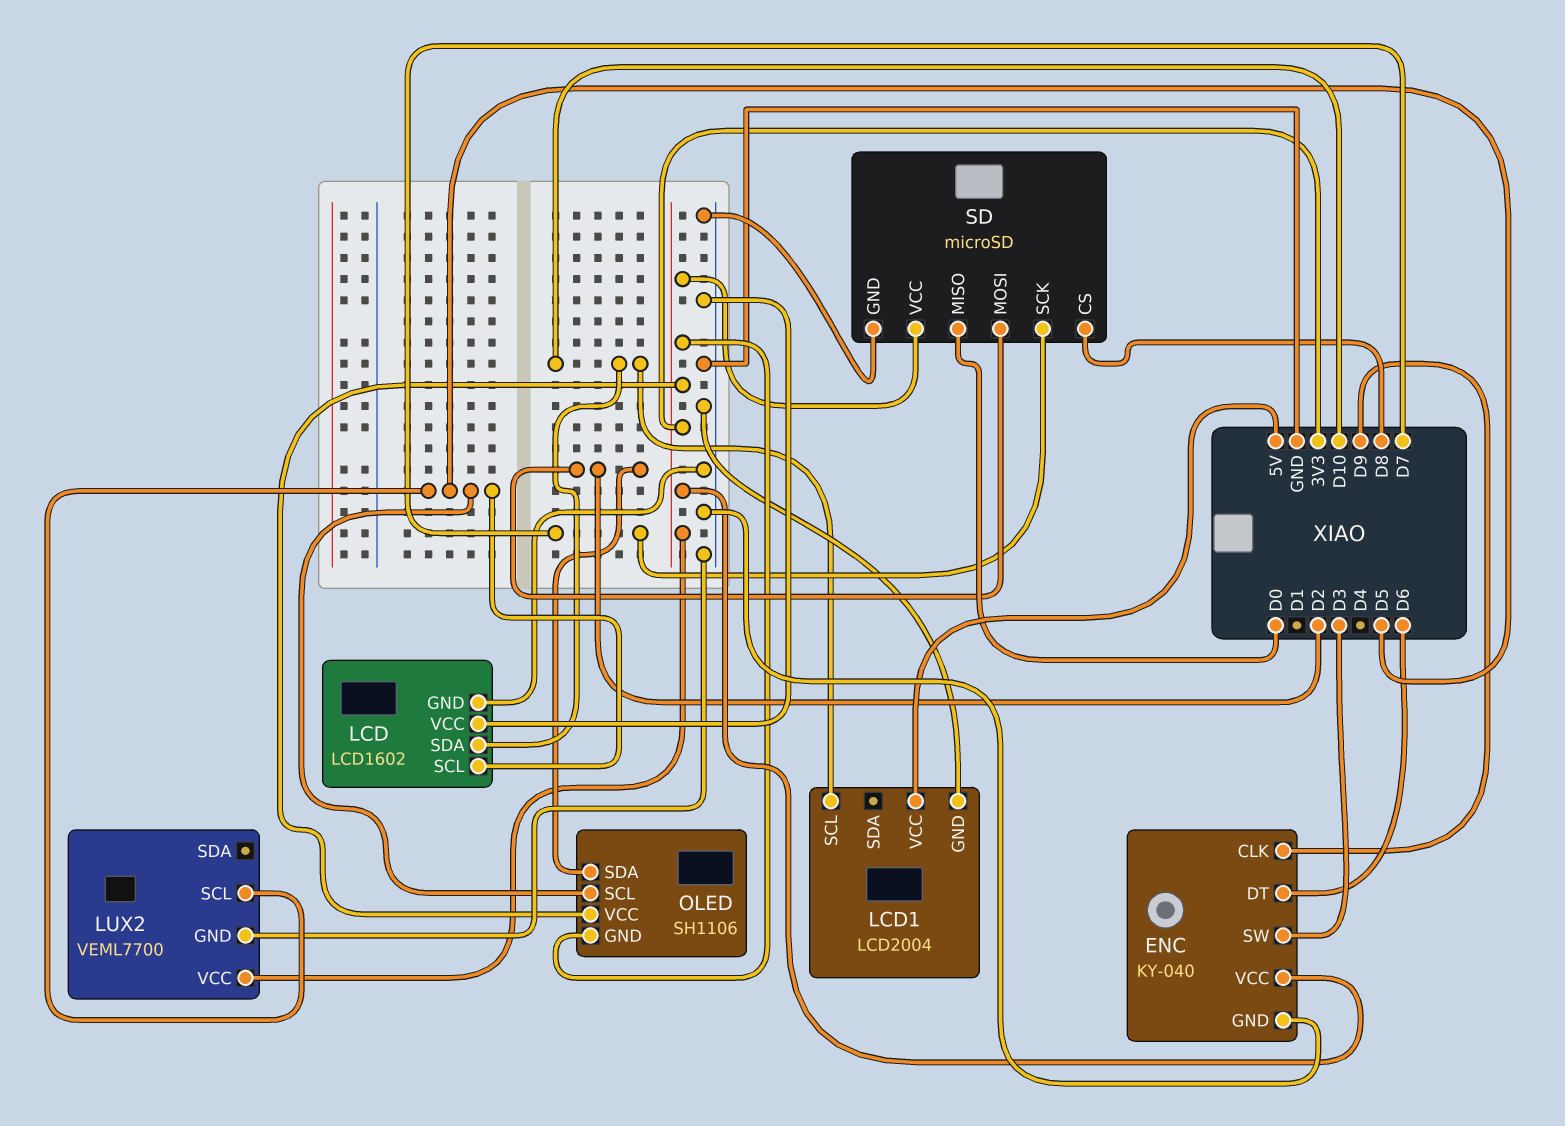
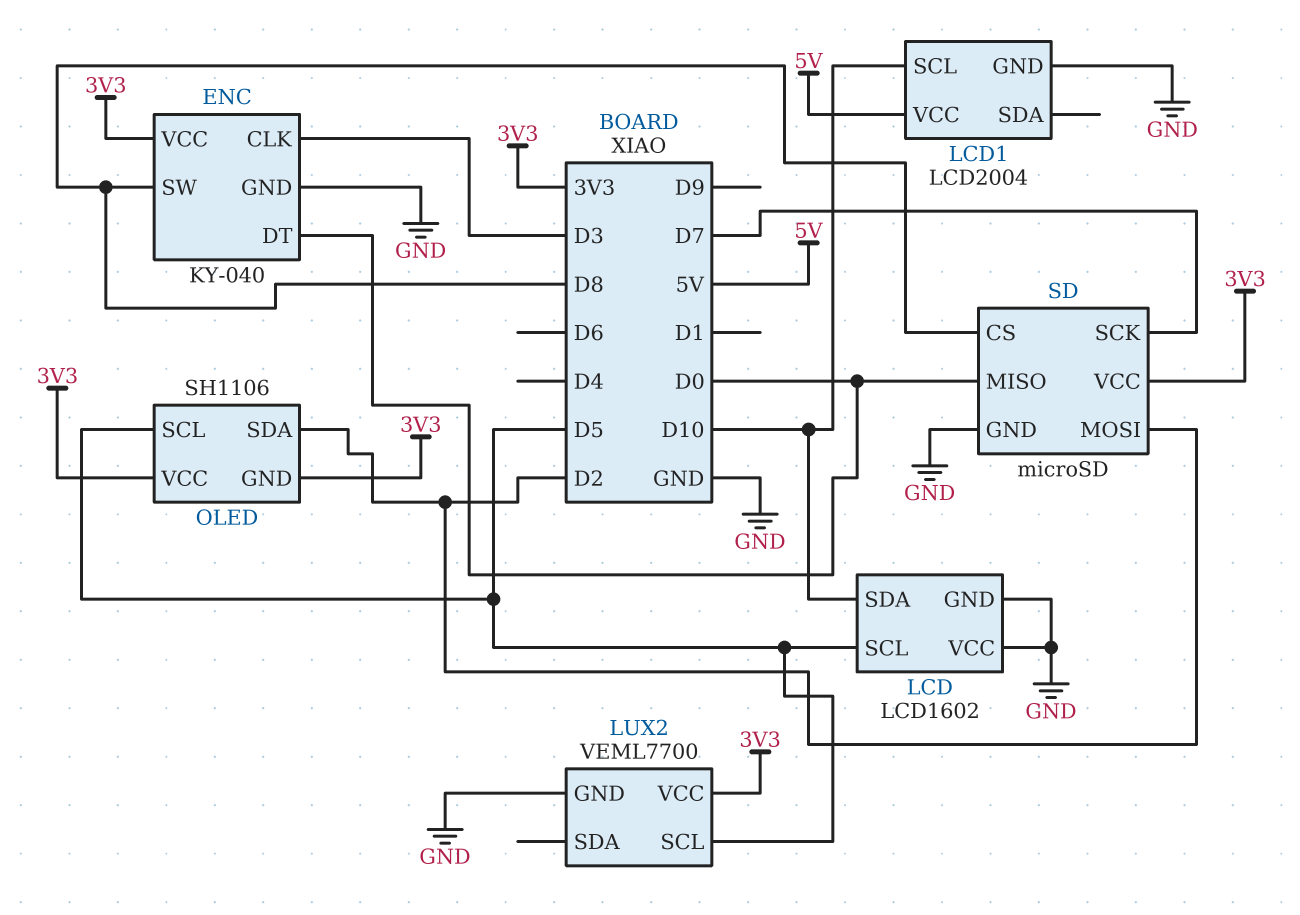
ENC pin CLK: D9 -> D3
ENC pin DT: D6 -> D0
ENC pin SW: D3 -> D8

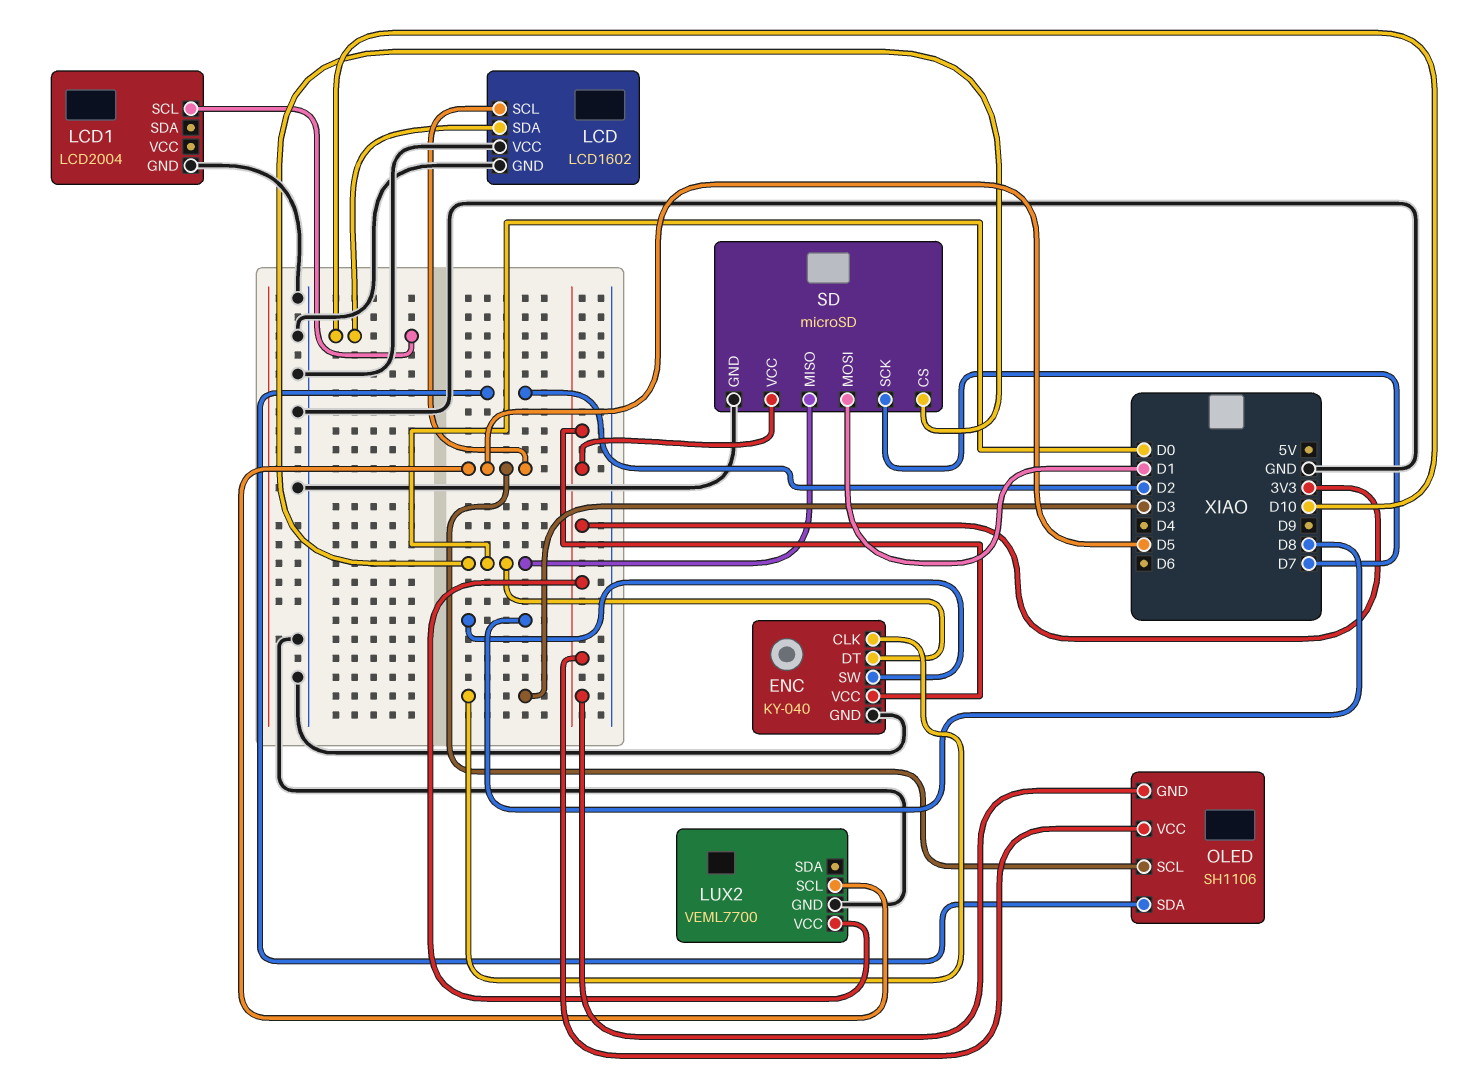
LCD1 pin VCC: 5V -> none
SD pin CS: D8 -> D0
SD pin MOSI: D2 -> D1

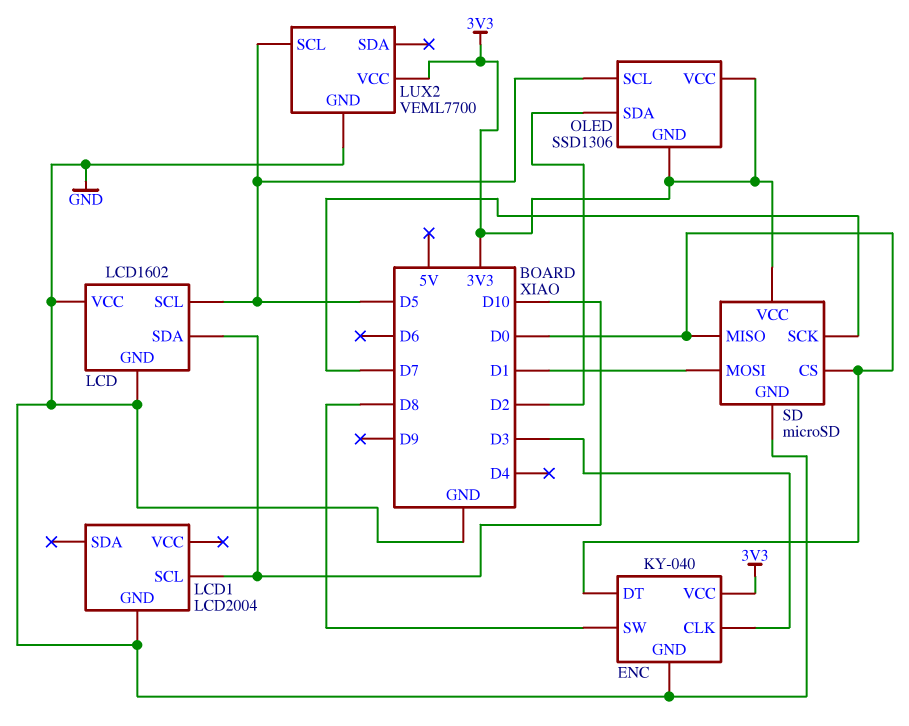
OLED: SH1106 -> SSD1306

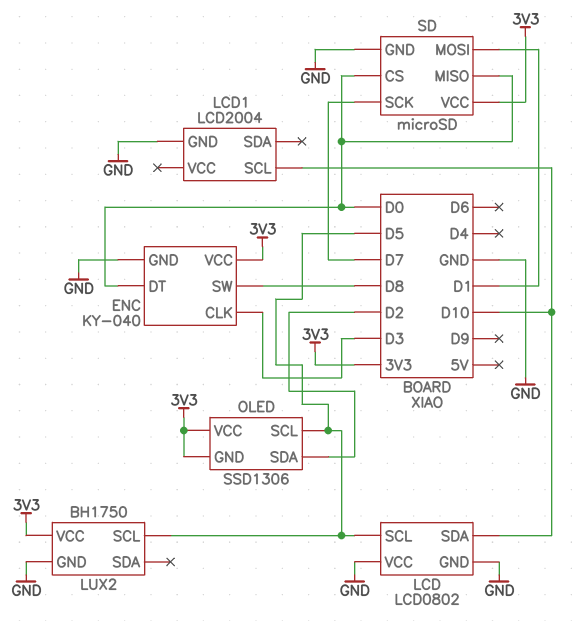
LCD: LCD1602 -> LCD0802
LUX2: VEML7700 -> BH1750

